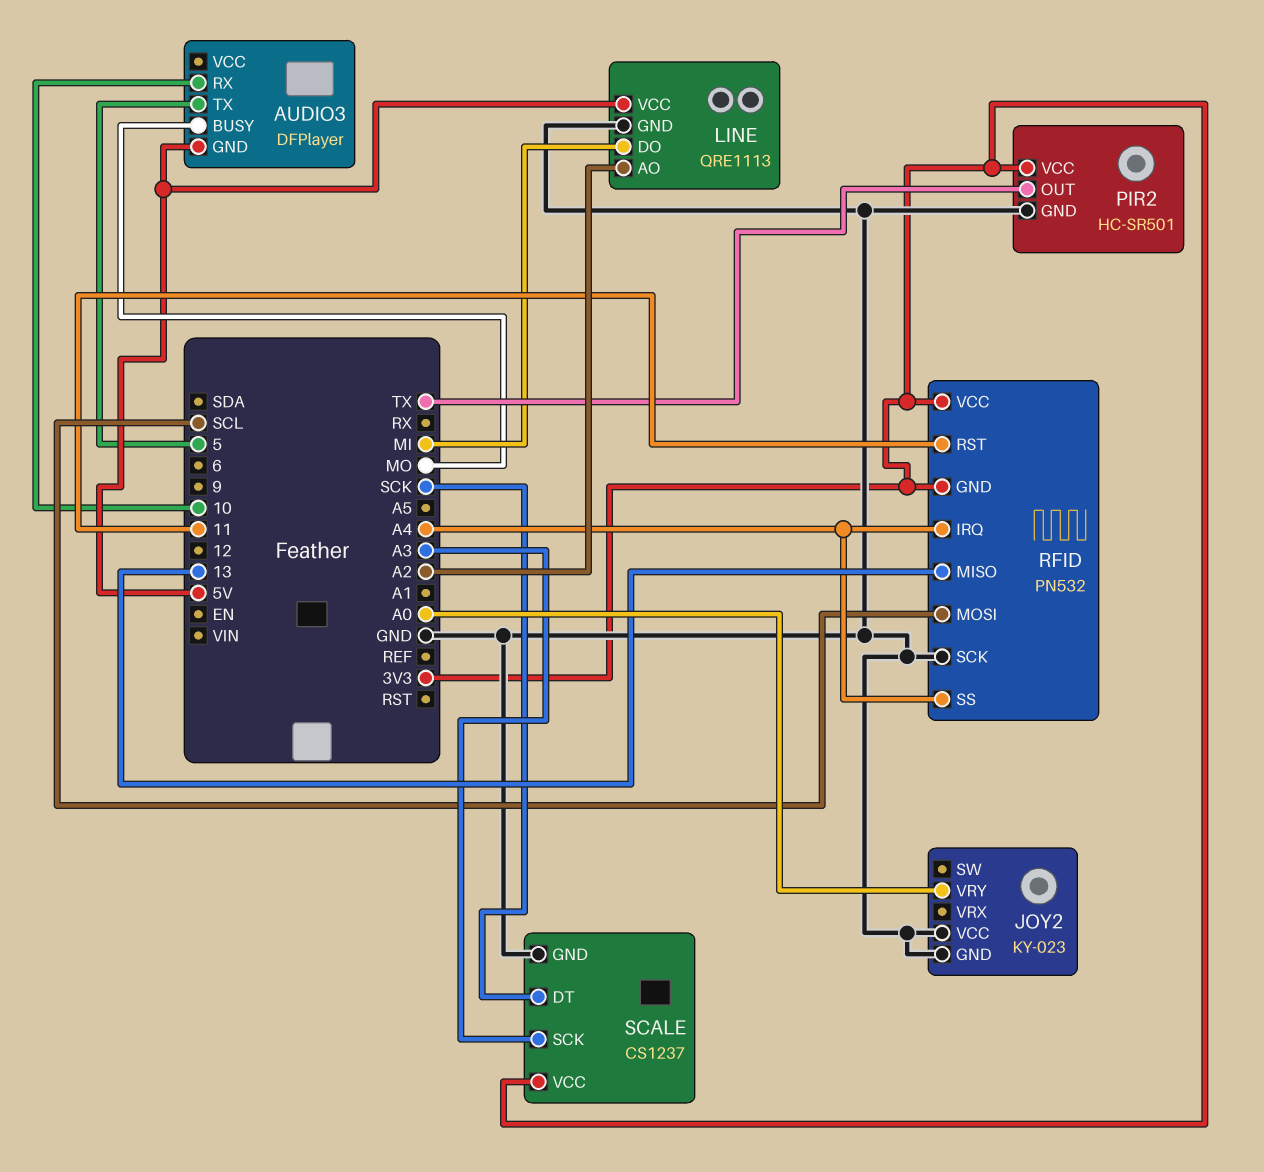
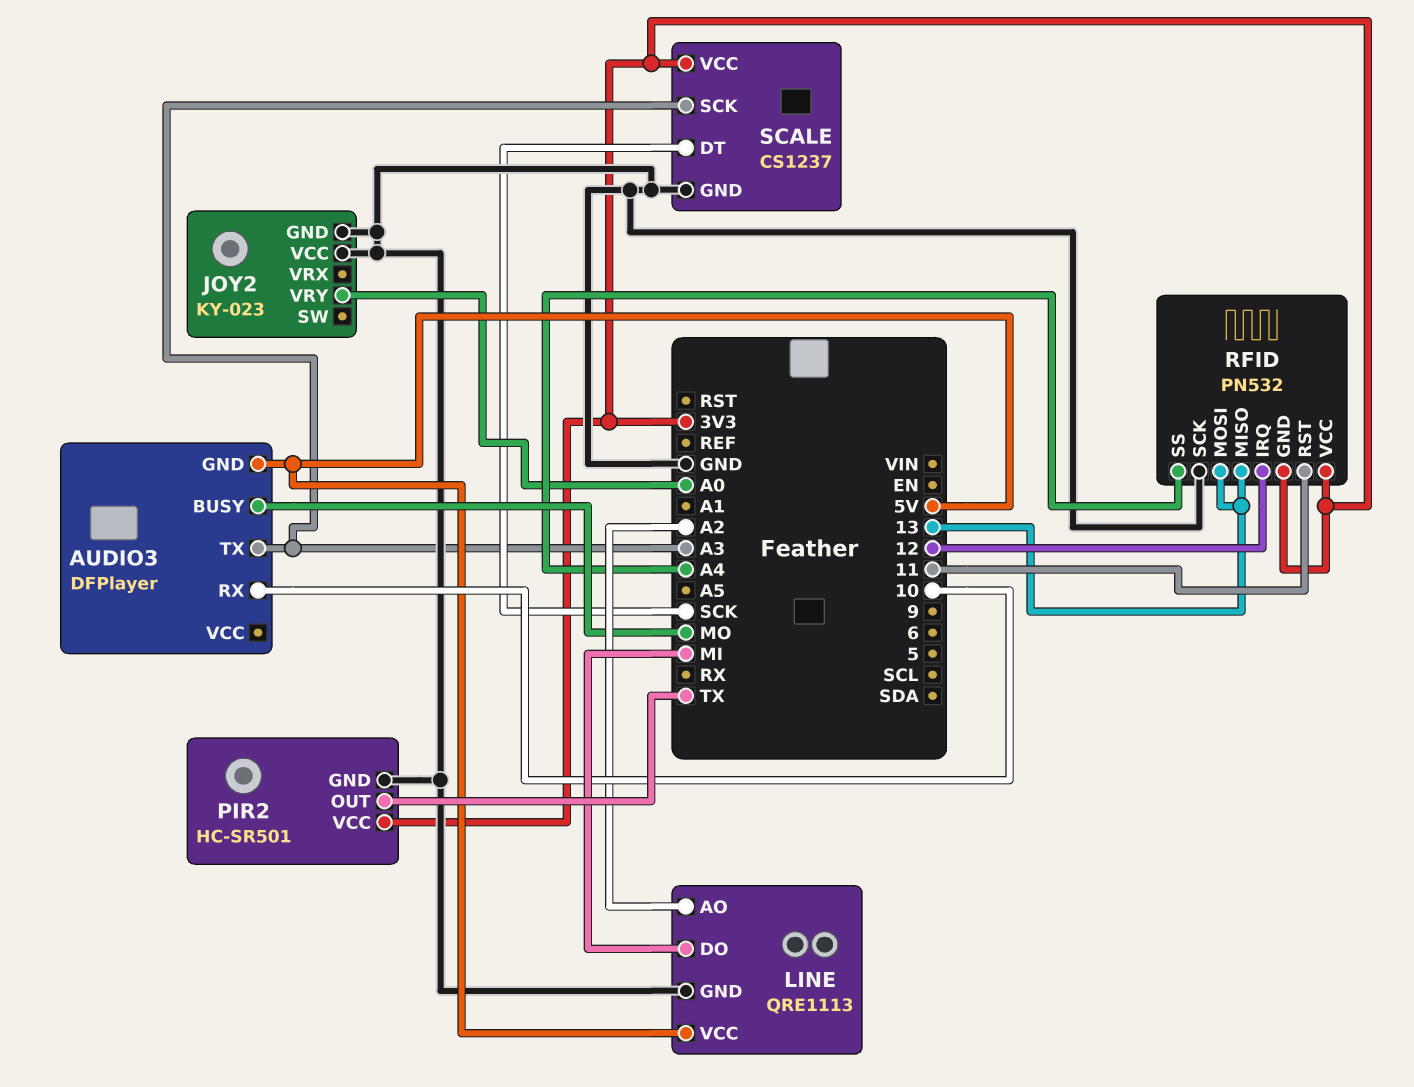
AUDIO3 pin TX: 5 -> A3
RFID pin IRQ: A4 -> 12
RFID pin MOSI: SCL -> 13

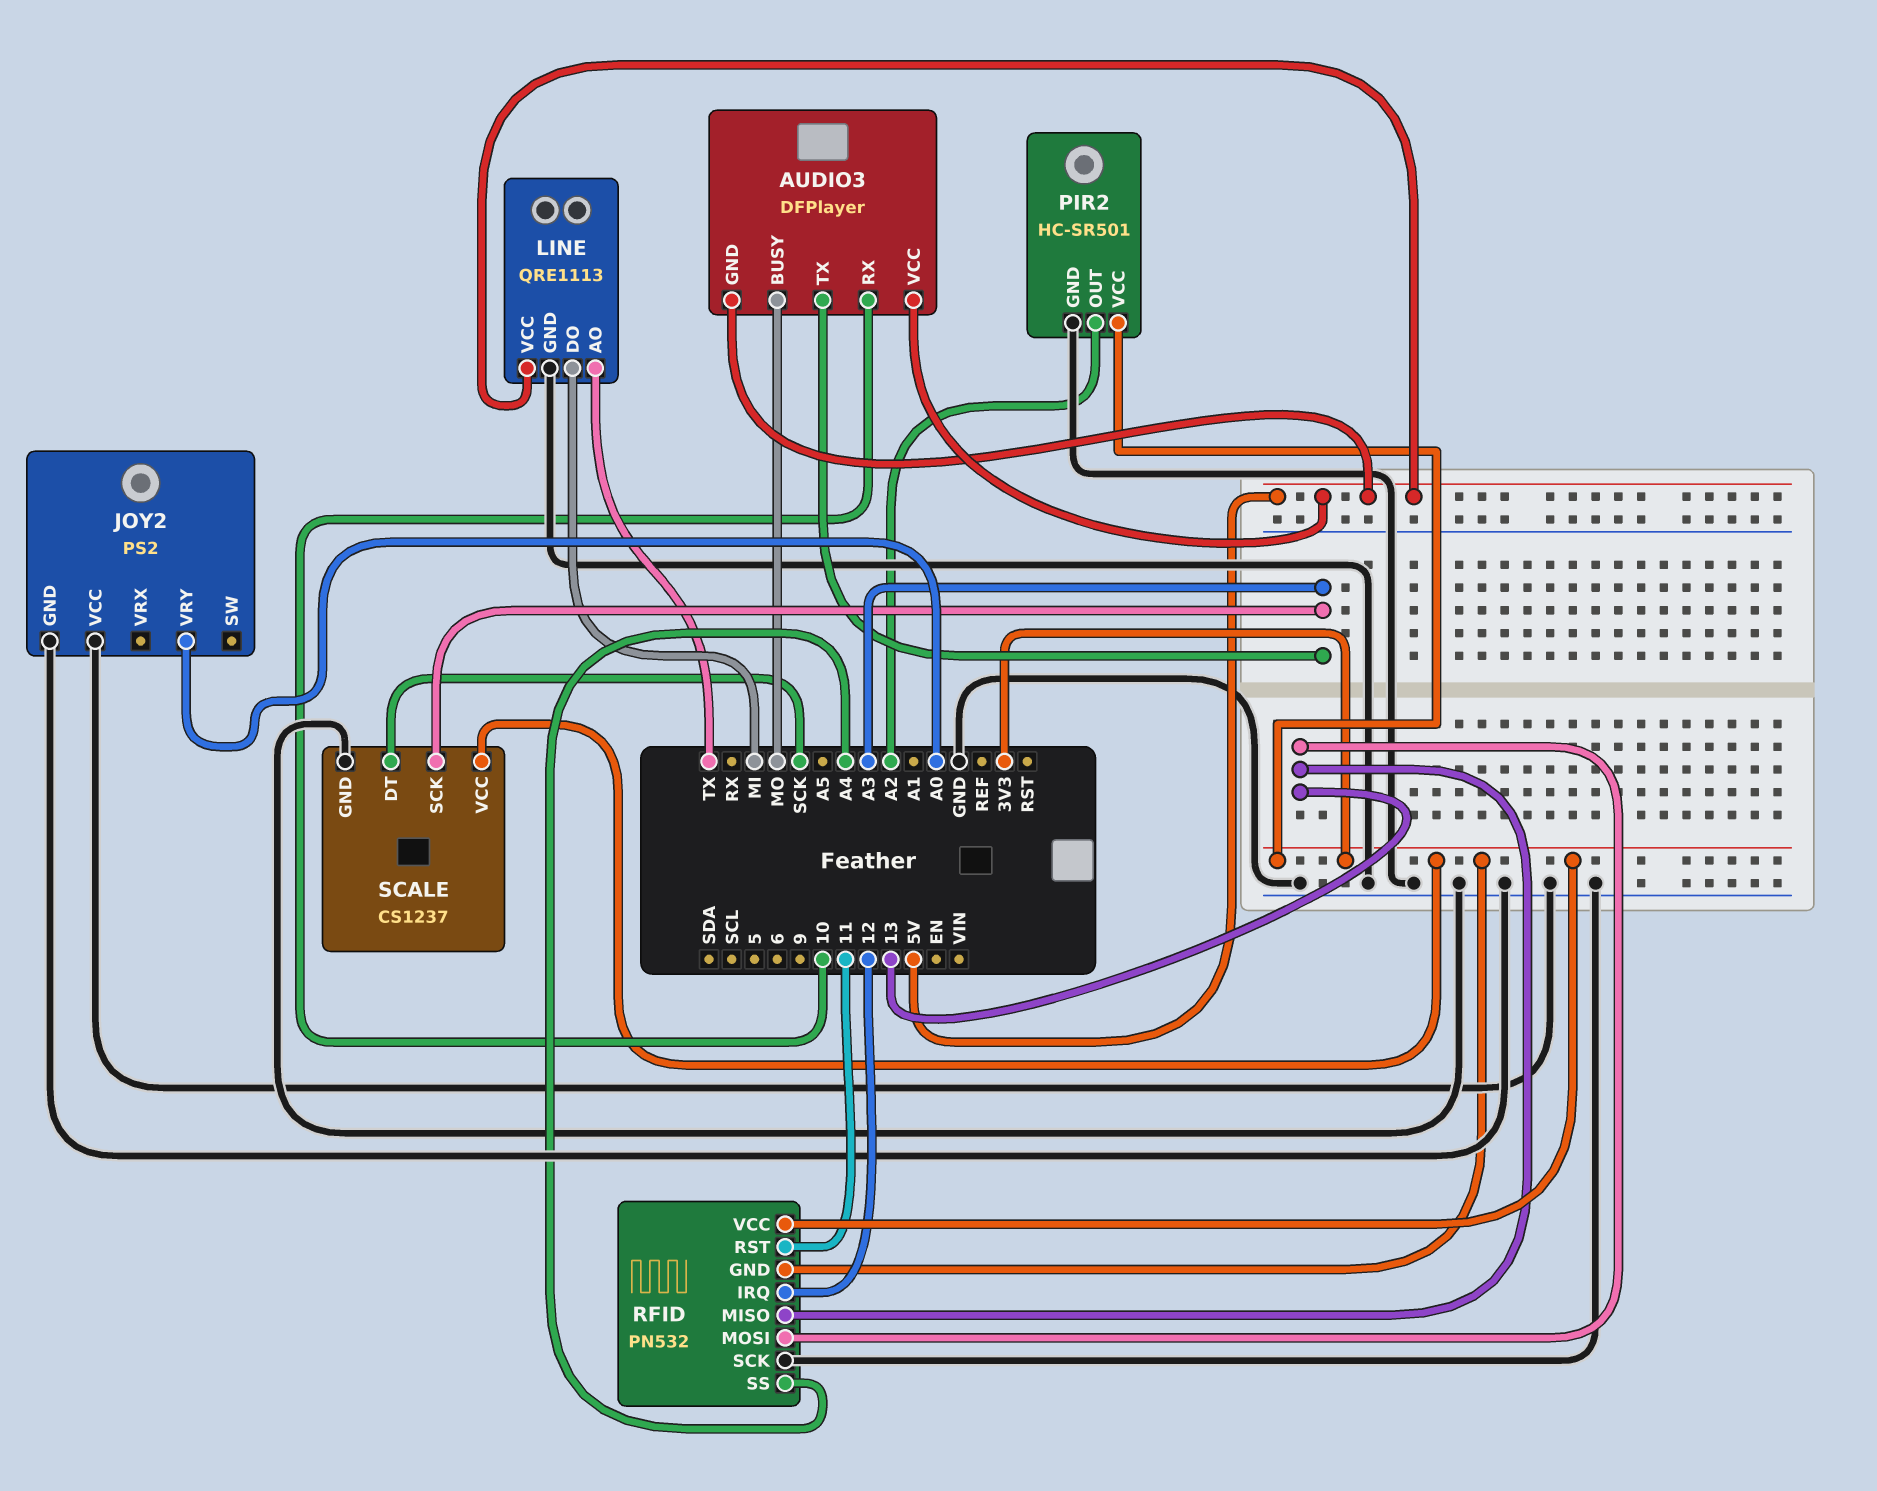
AUDIO3 pin VCC: none -> 5V
JOY2: KY-023 -> PS2
LINE pin AO: A2 -> TX
PIR2 pin OUT: TX -> A2

